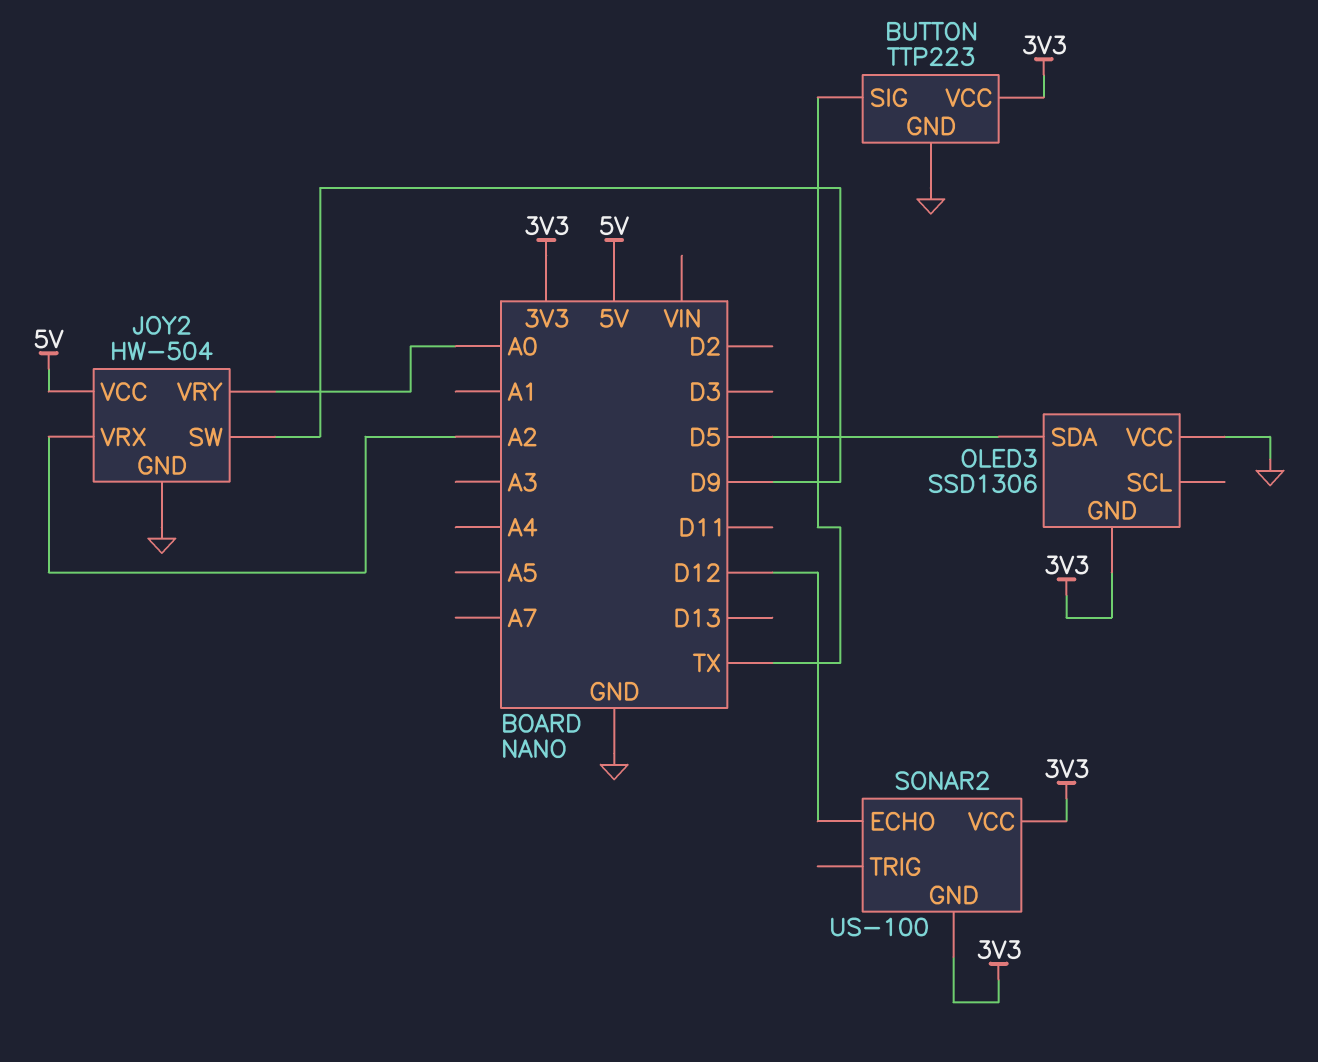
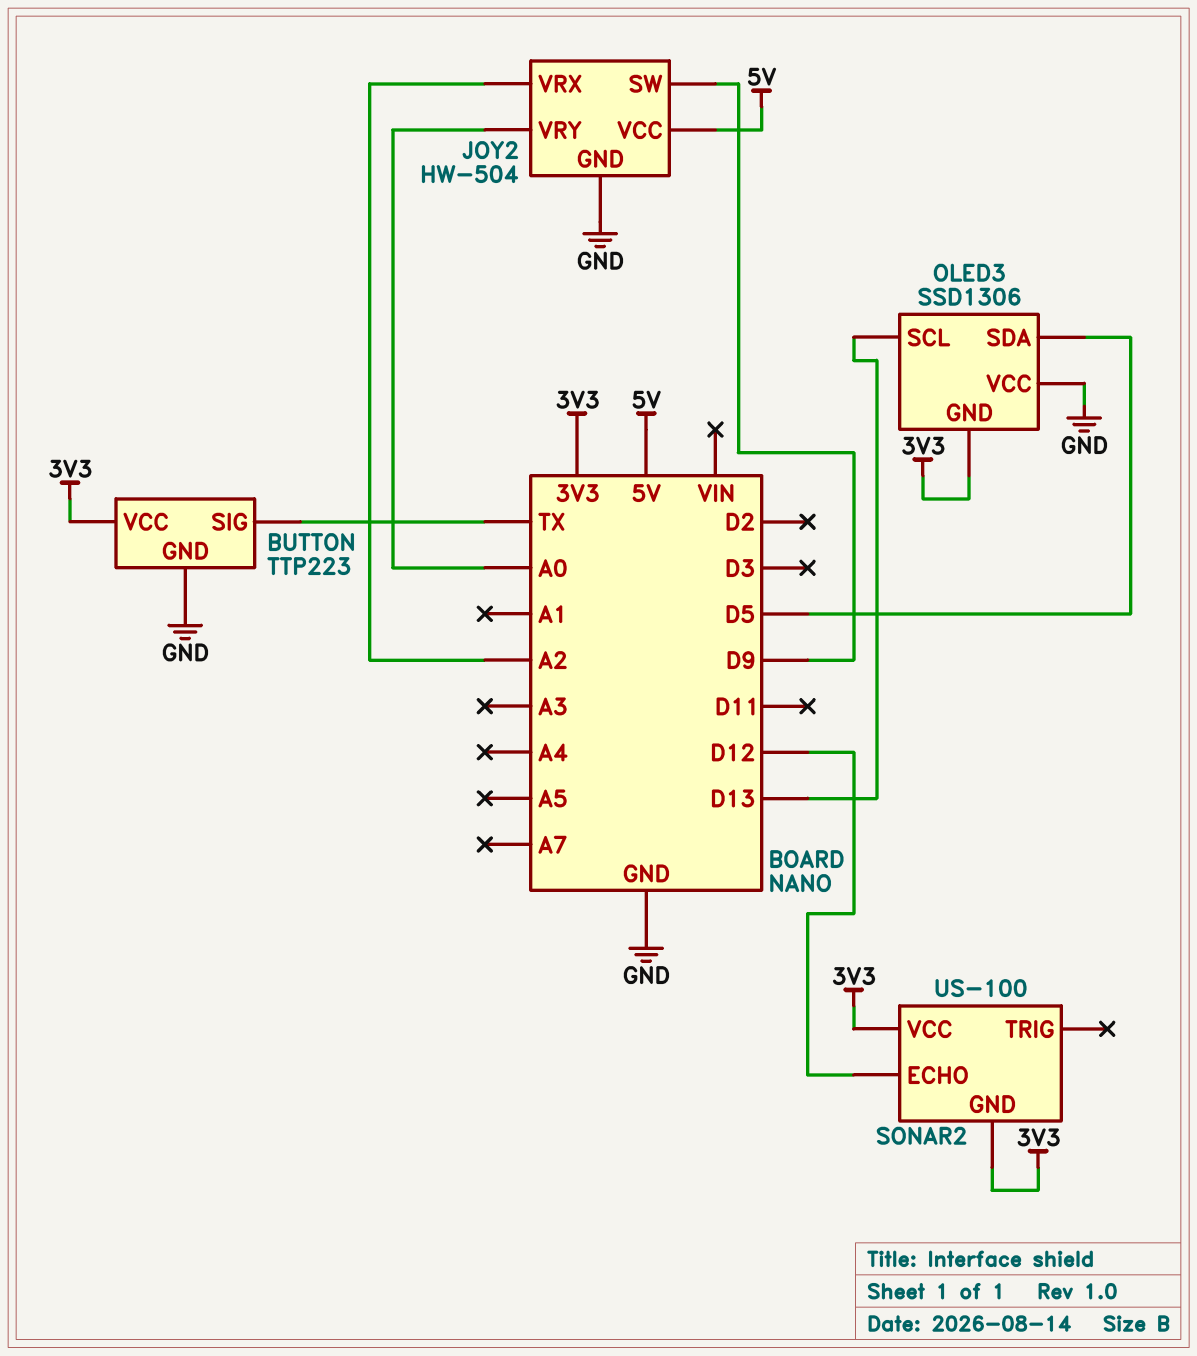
OLED3 pin SCL: none -> D13

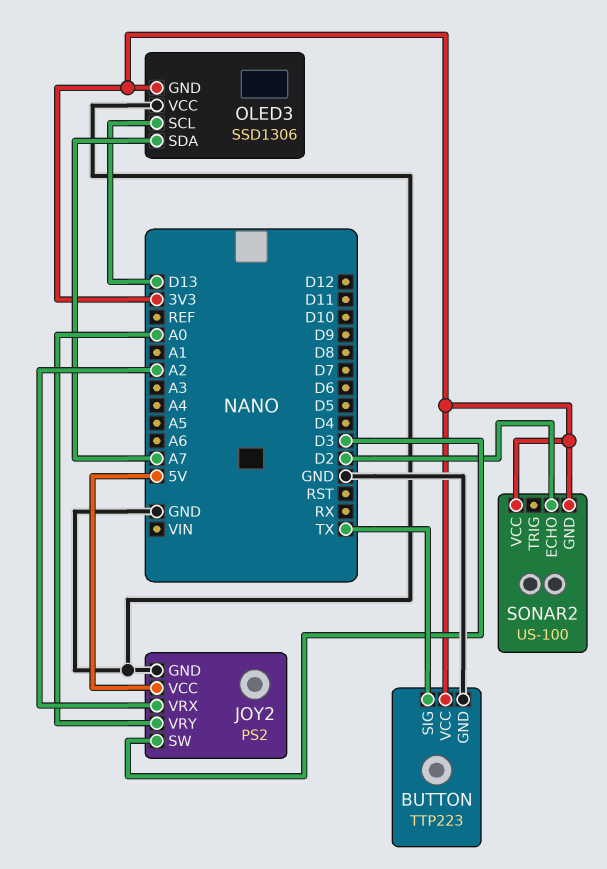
JOY2: HW-504 -> PS2
JOY2 pin SW: D9 -> D3
OLED3 pin SDA: D5 -> A7
SONAR2 pin ECHO: D12 -> D2

